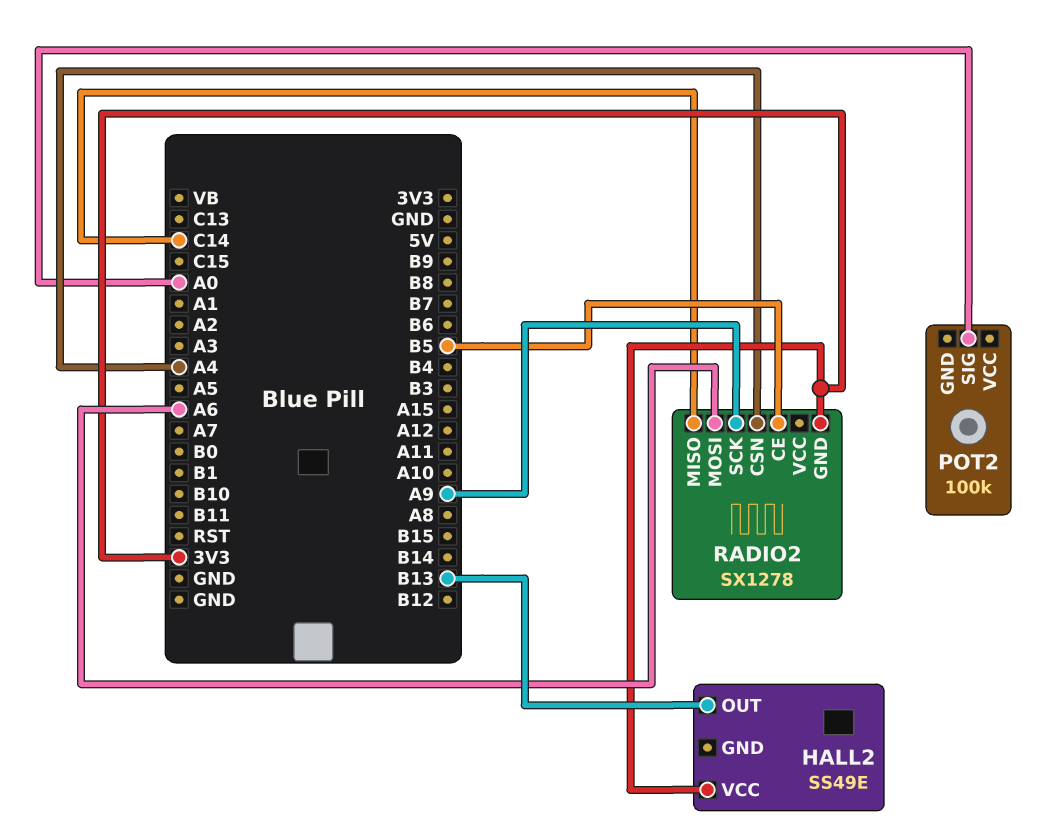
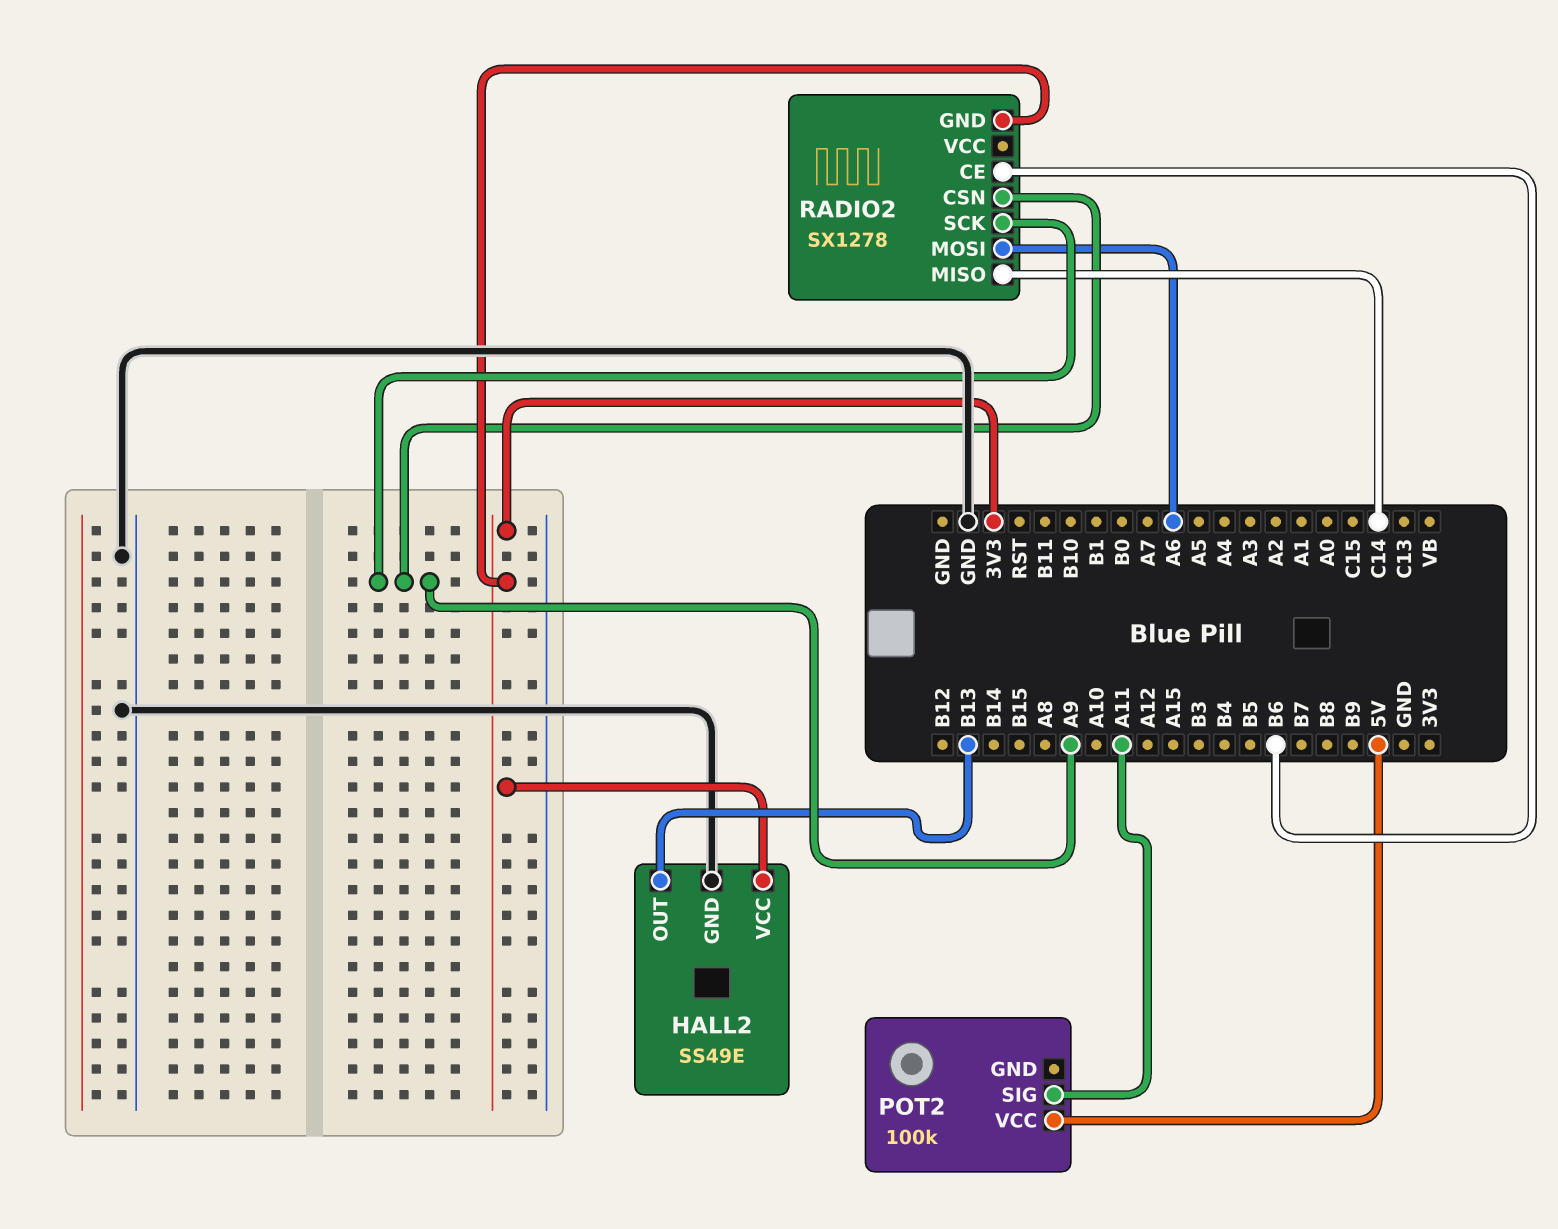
HALL2 pin GND: none -> GND
POT2 pin SIG: A0 -> A11
POT2 pin VCC: none -> 5V
RADIO2 pin CE: B5 -> B6
RADIO2 pin CSN: A4 -> A9

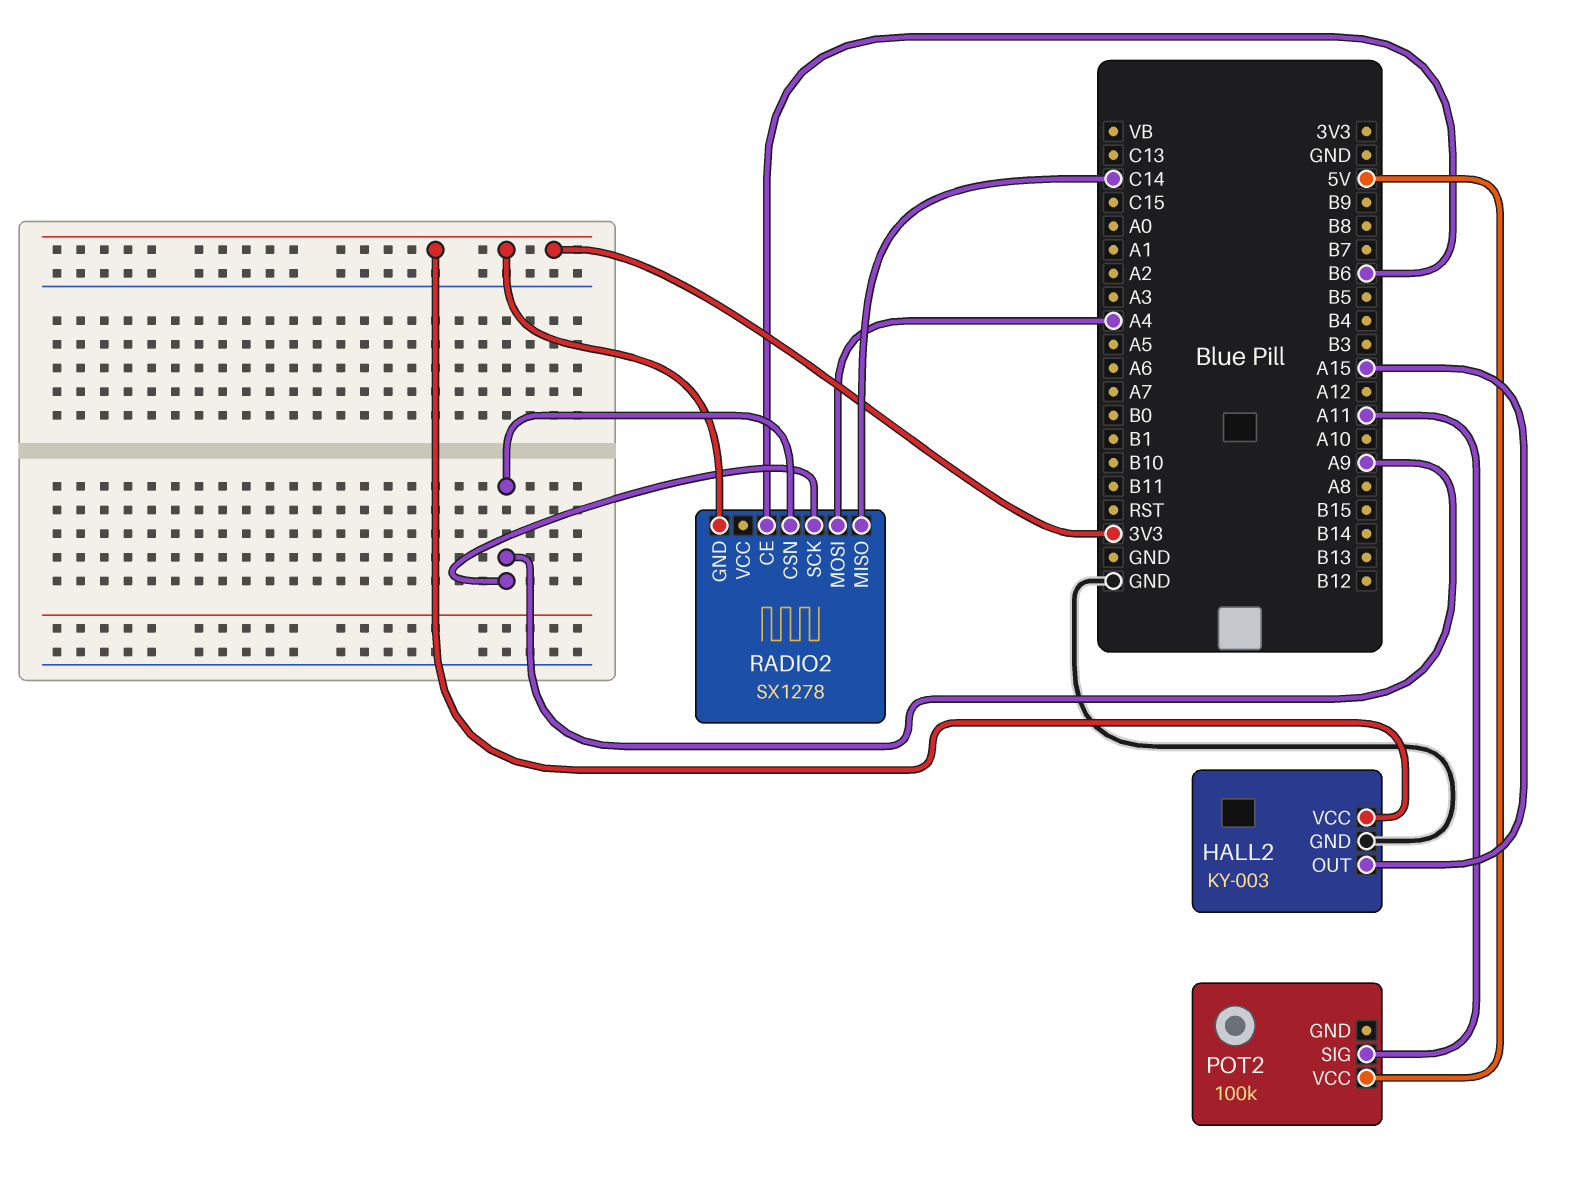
HALL2: SS49E -> KY-003
HALL2 pin OUT: B13 -> A15
RADIO2 pin MOSI: A6 -> A4

